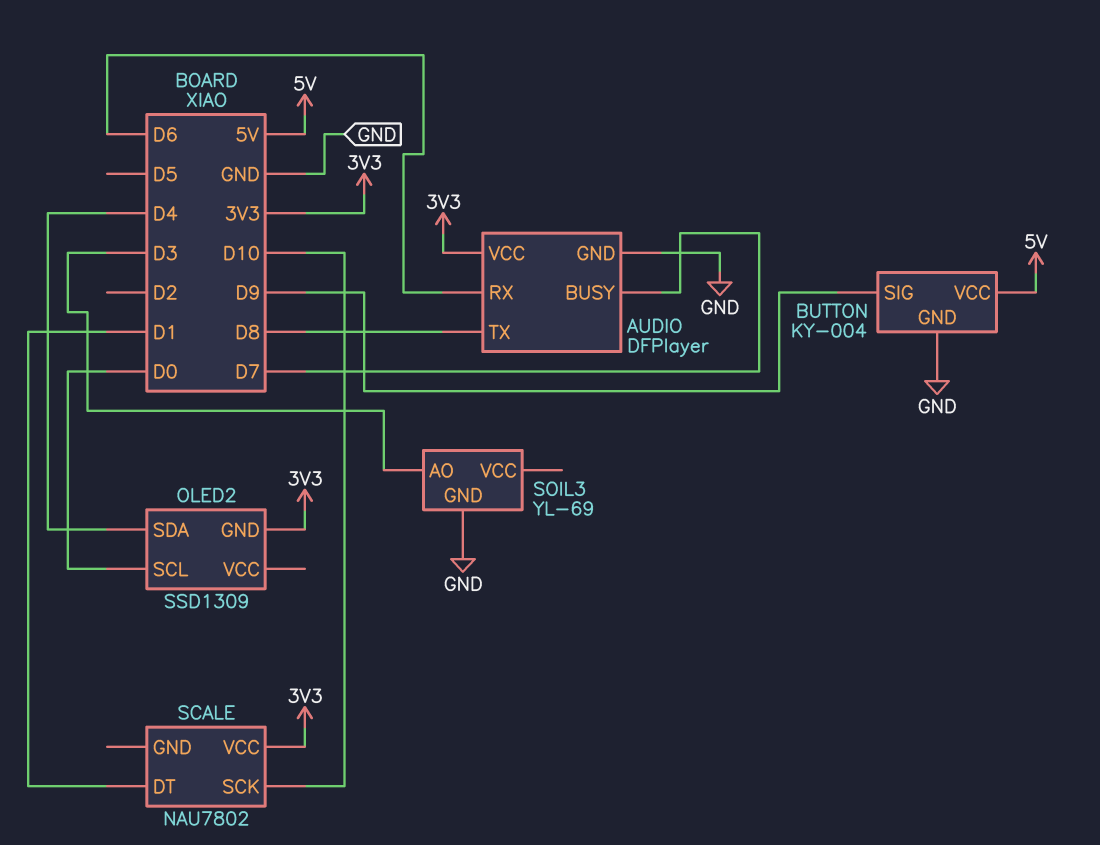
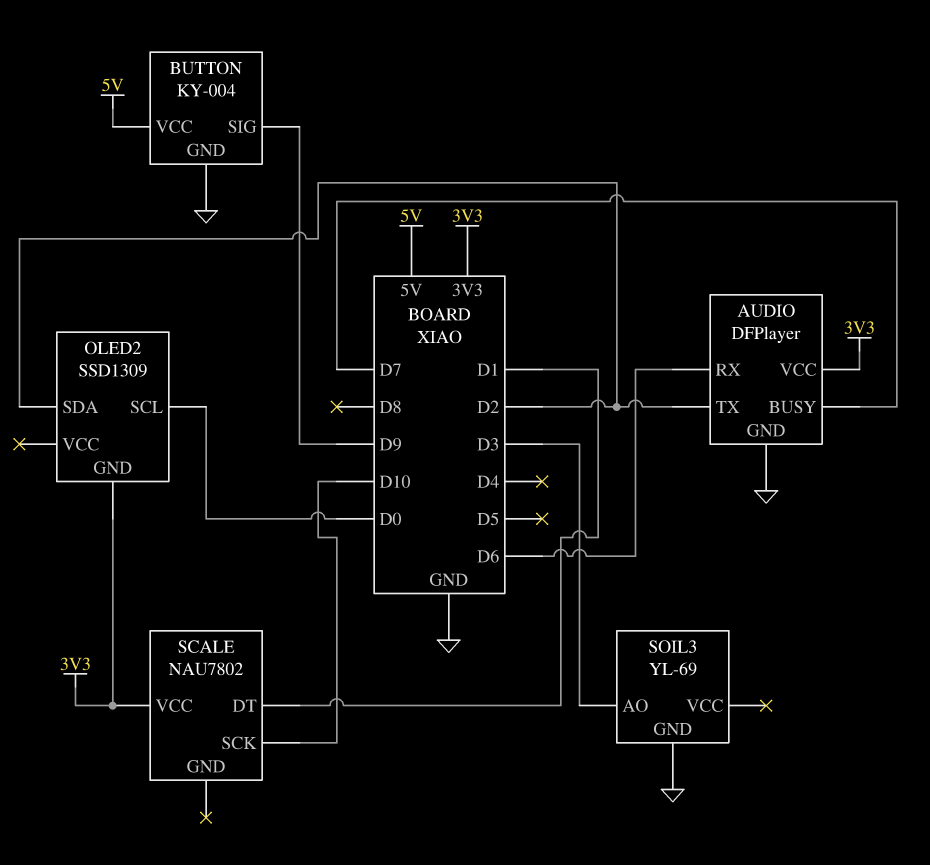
AUDIO pin TX: D8 -> D2
OLED2 pin SDA: D4 -> D2

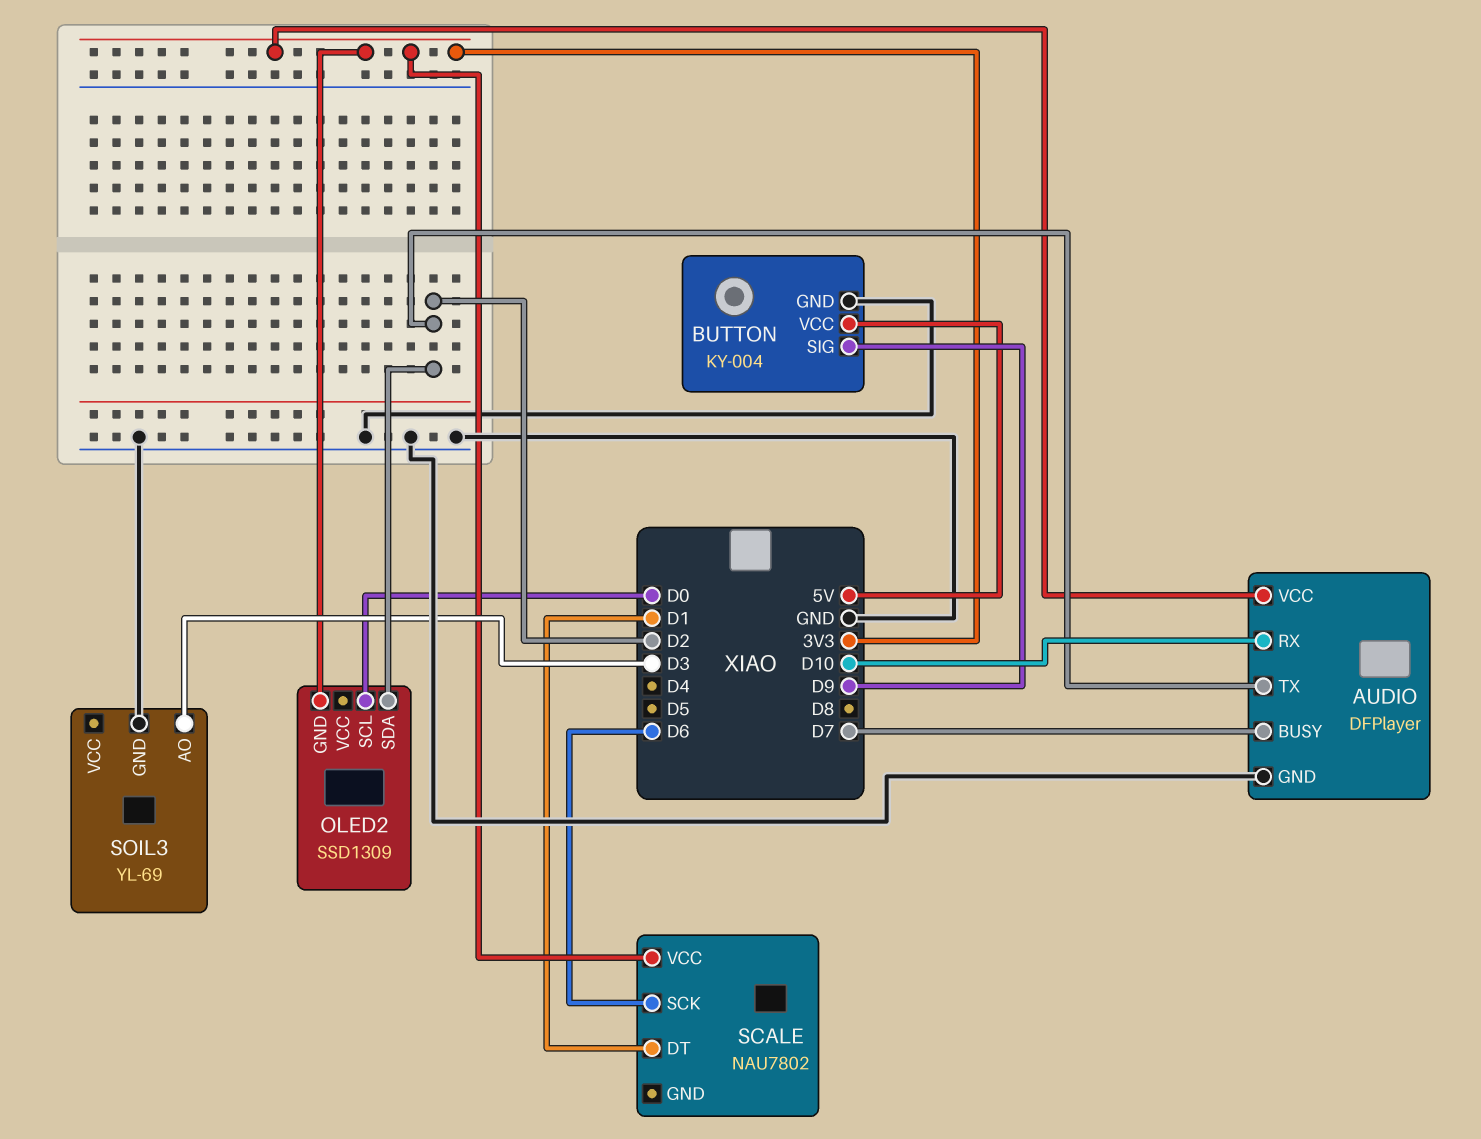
AUDIO pin RX: D6 -> D10
SCALE pin SCK: D10 -> D6

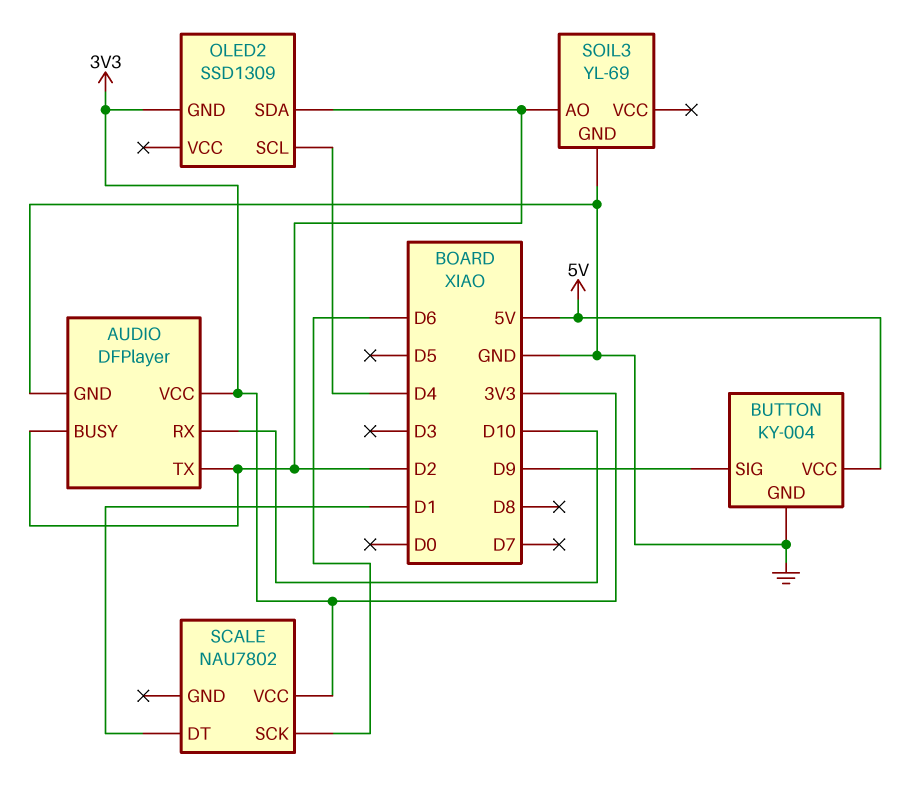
AUDIO pin BUSY: D7 -> D2
OLED2 pin SCL: D0 -> D4
SOIL3 pin AO: D3 -> D2

